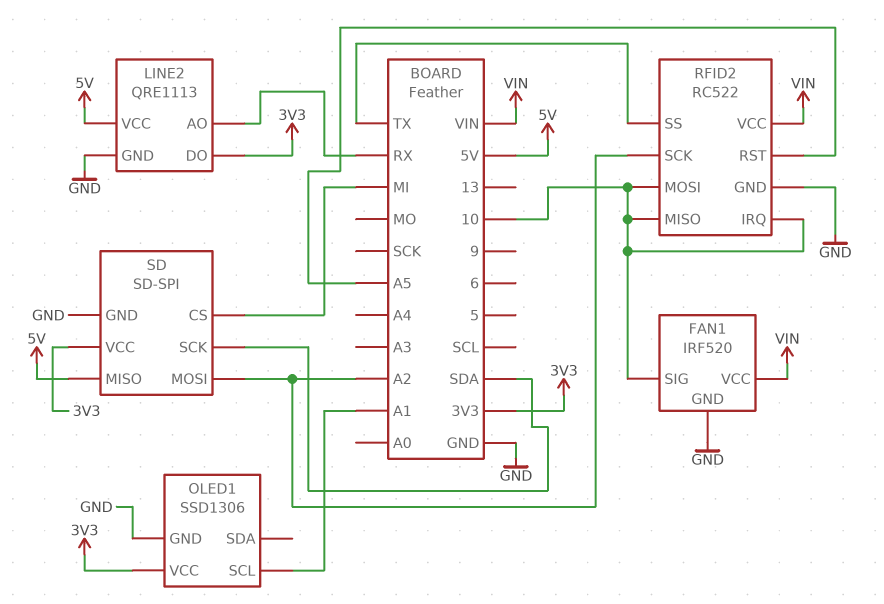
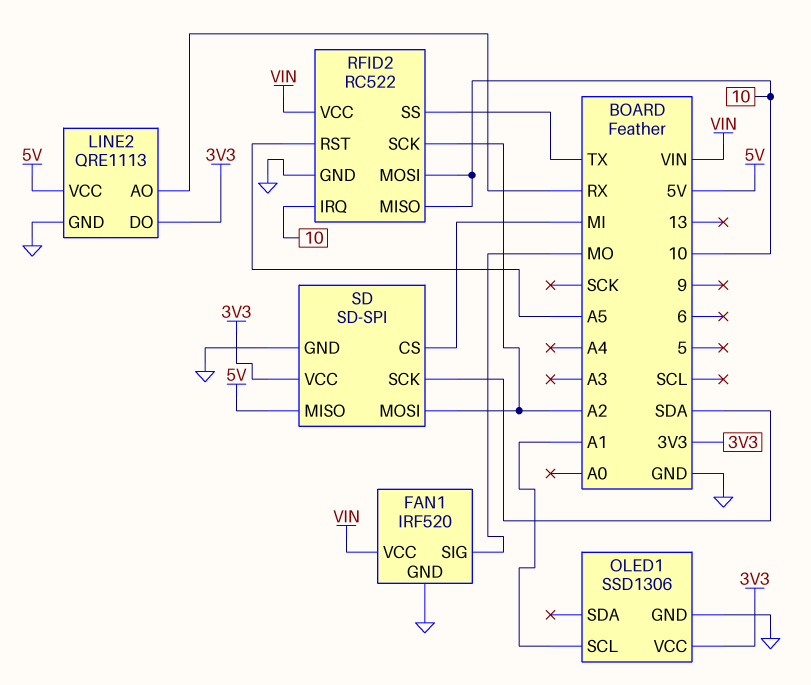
FAN1 pin SIG: 10 -> MO

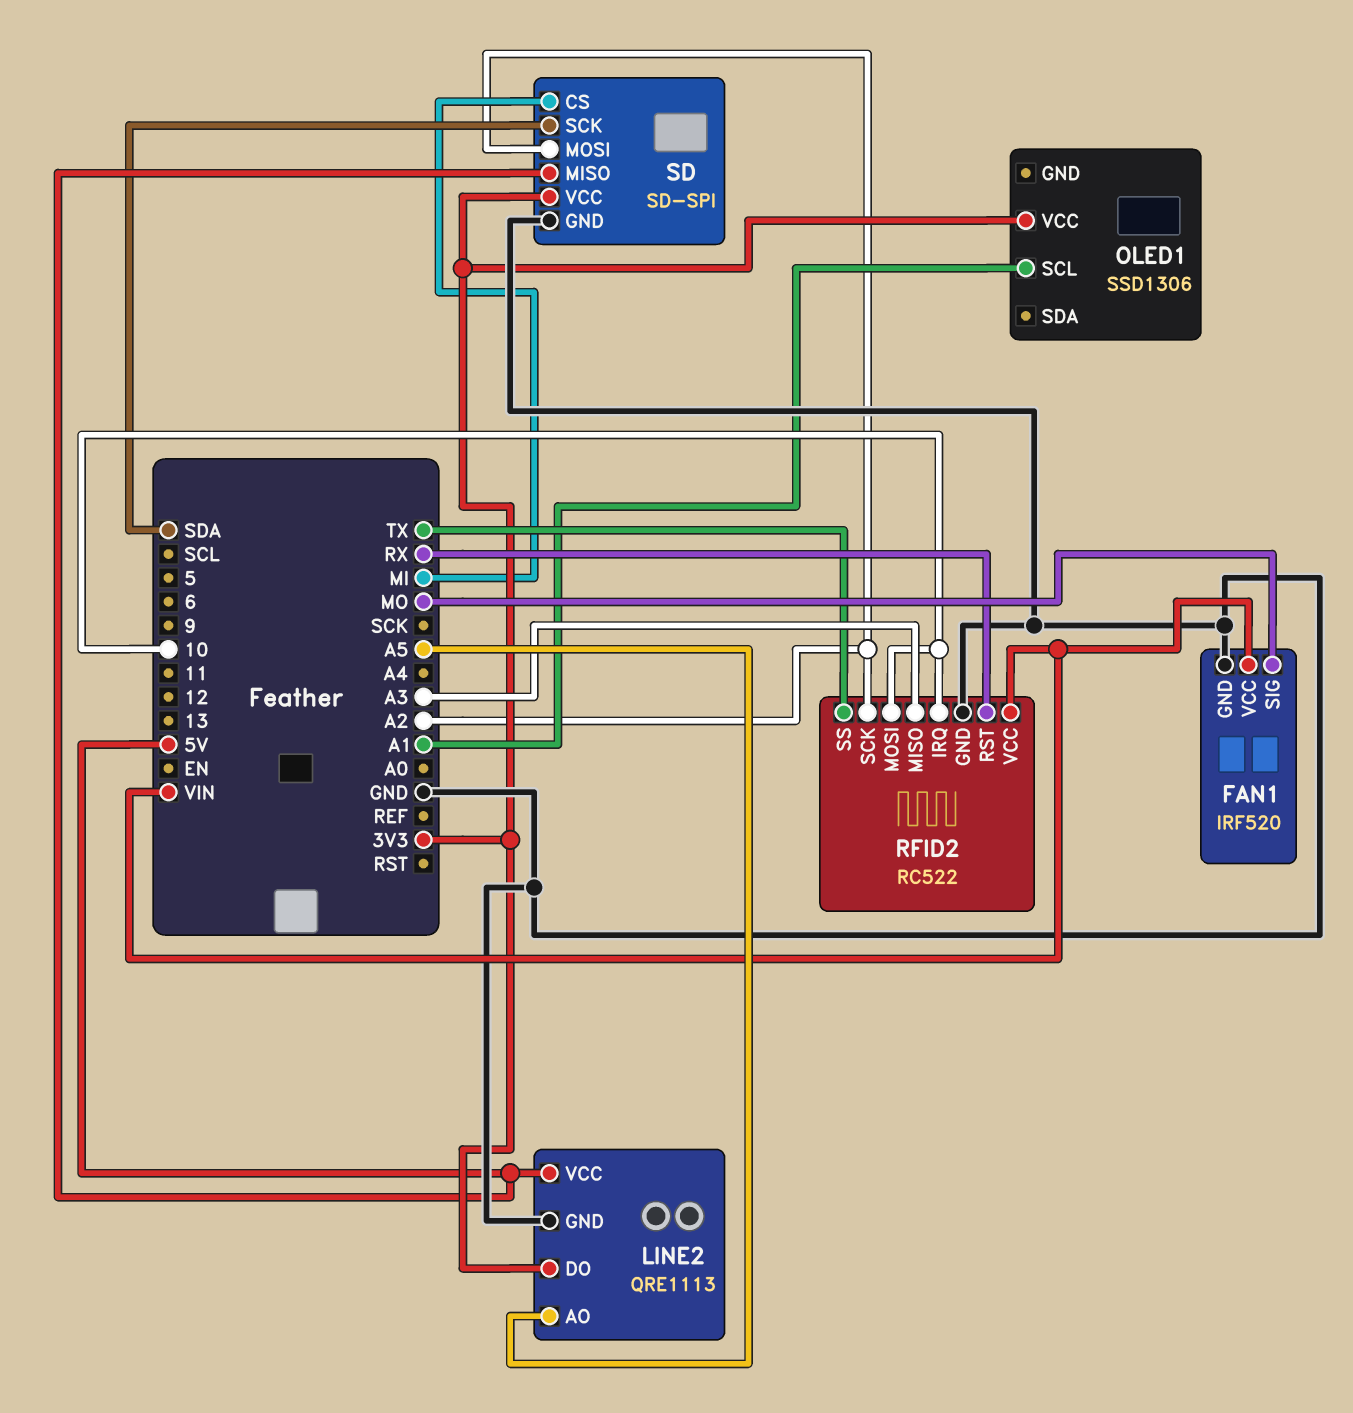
LINE2 pin AO: RX -> A5
OLED1 pin GND: GND -> none
RFID2 pin MISO: 10 -> A3
RFID2 pin RST: A5 -> RX

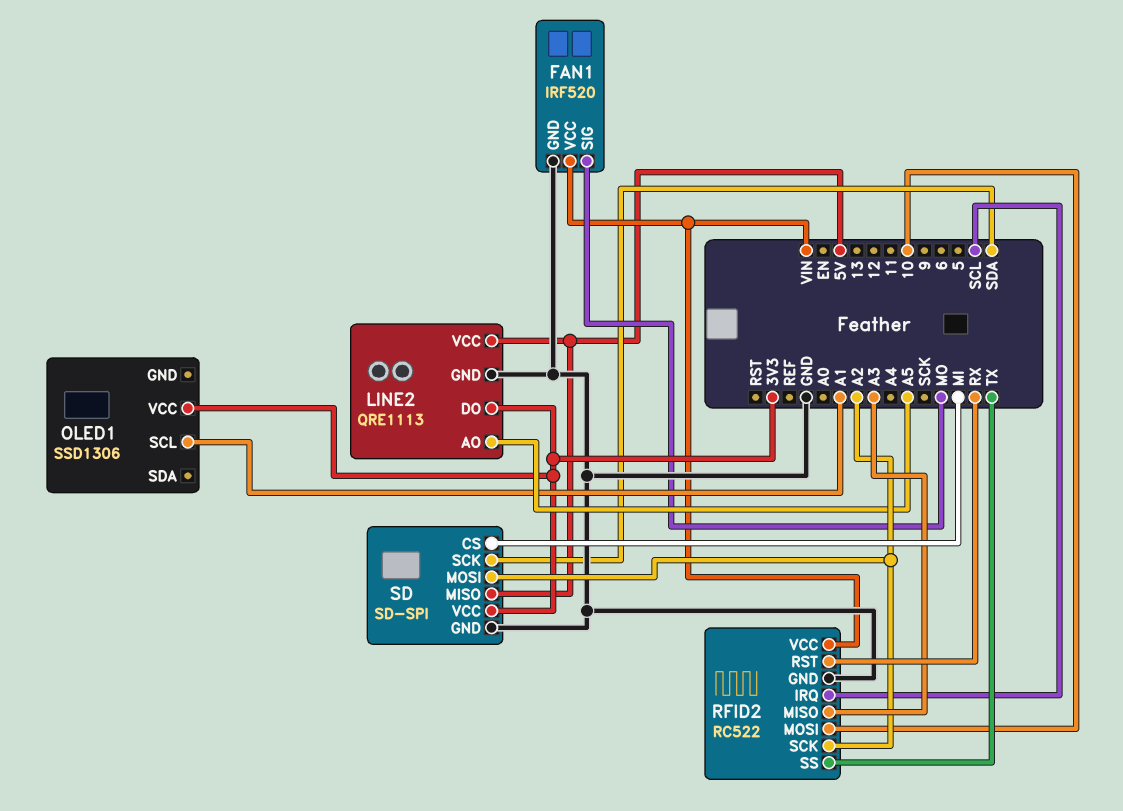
RFID2 pin IRQ: 10 -> SCL

